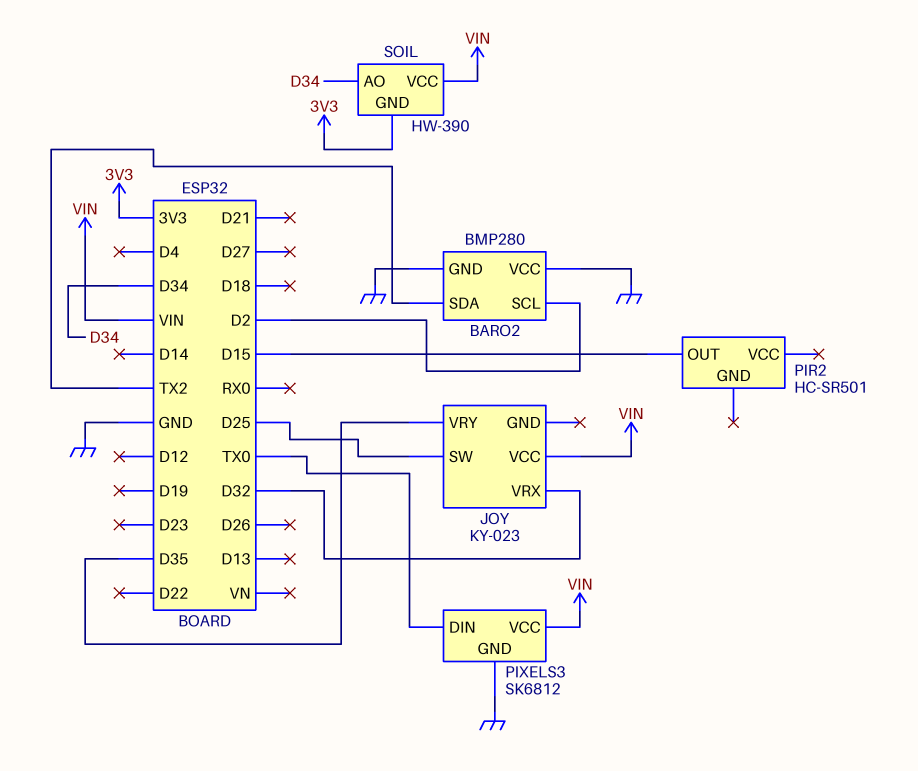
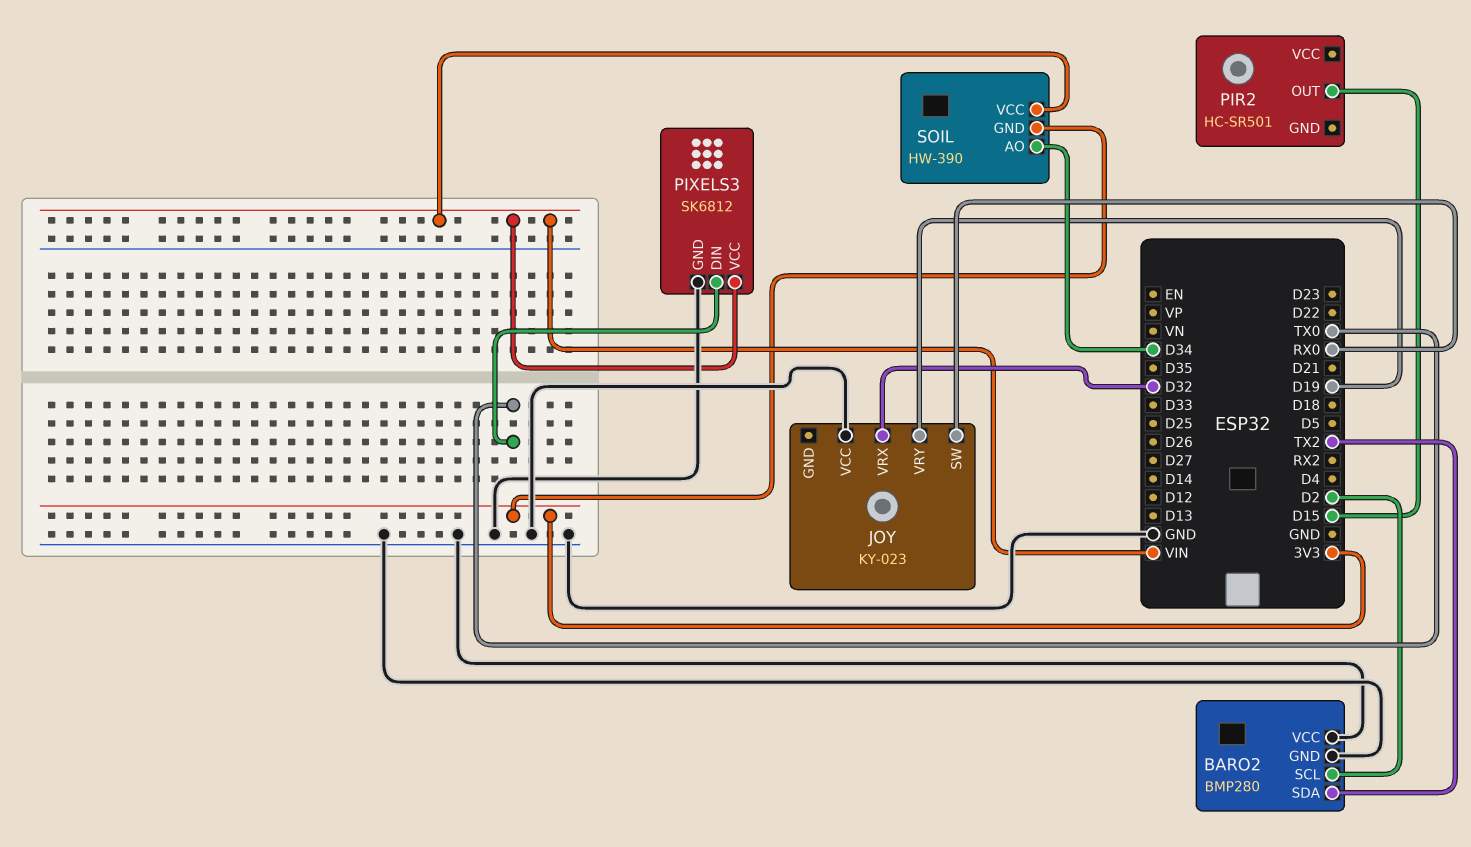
JOY pin SW: D25 -> RX0
JOY pin VCC: VIN -> GND
JOY pin VRY: D35 -> D19

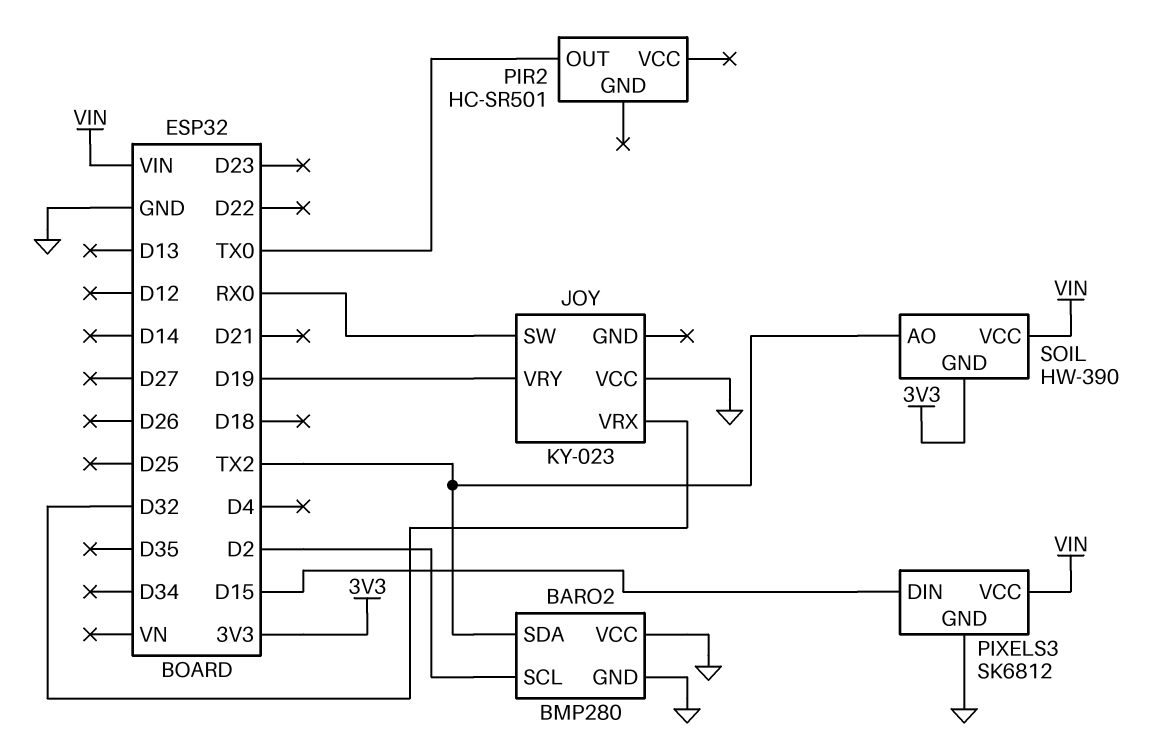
PIR2 pin OUT: D15 -> TX0
PIXELS3 pin DIN: TX0 -> D15
SOIL pin AO: D34 -> TX2

